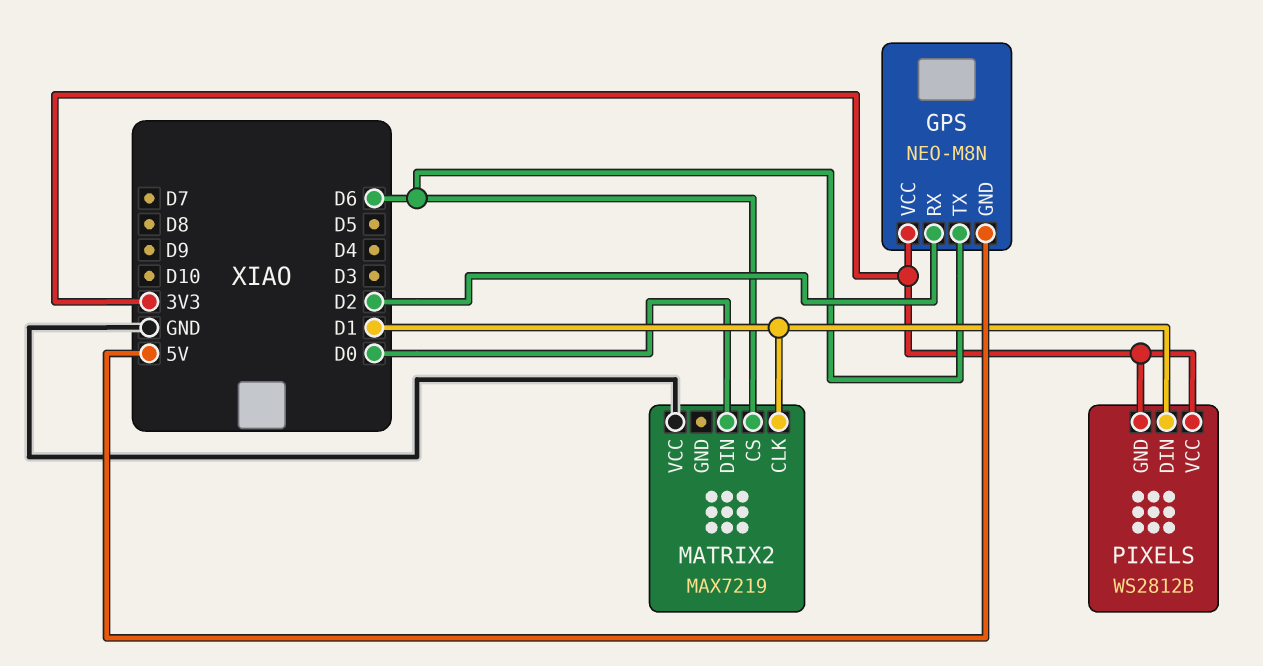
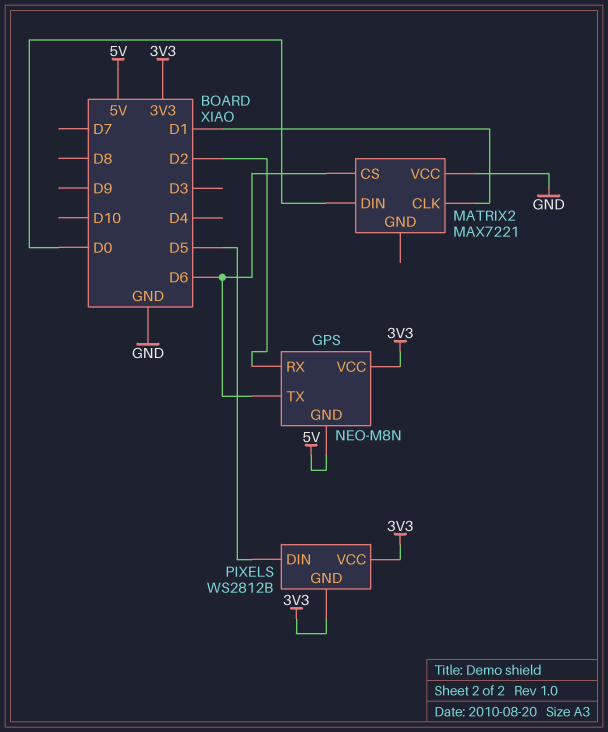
MATRIX2: MAX7219 -> MAX7221
PIXELS pin DIN: D1 -> D5

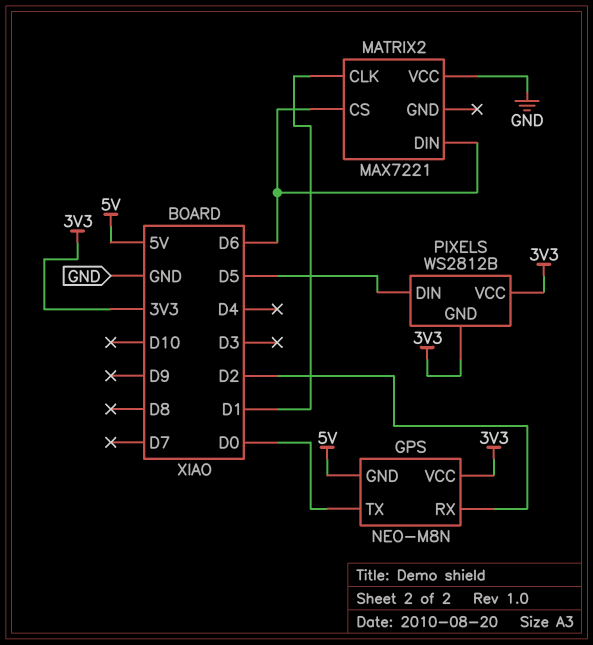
GPS pin TX: D6 -> D0
MATRIX2 pin DIN: D0 -> D6

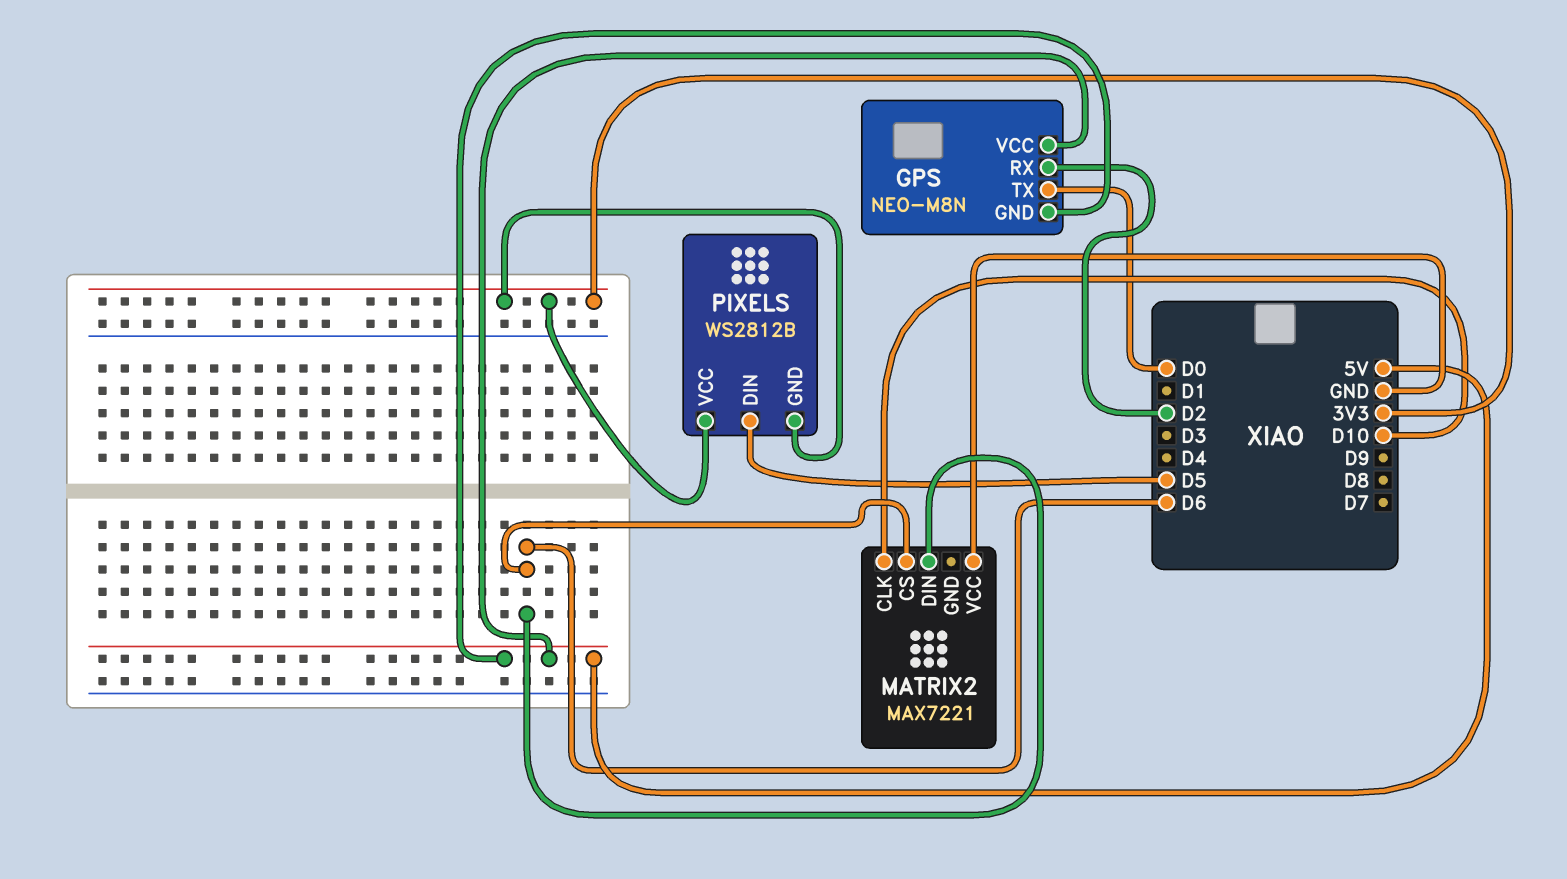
GPS pin VCC: 3V3 -> 5V
MATRIX2 pin CLK: D1 -> D10

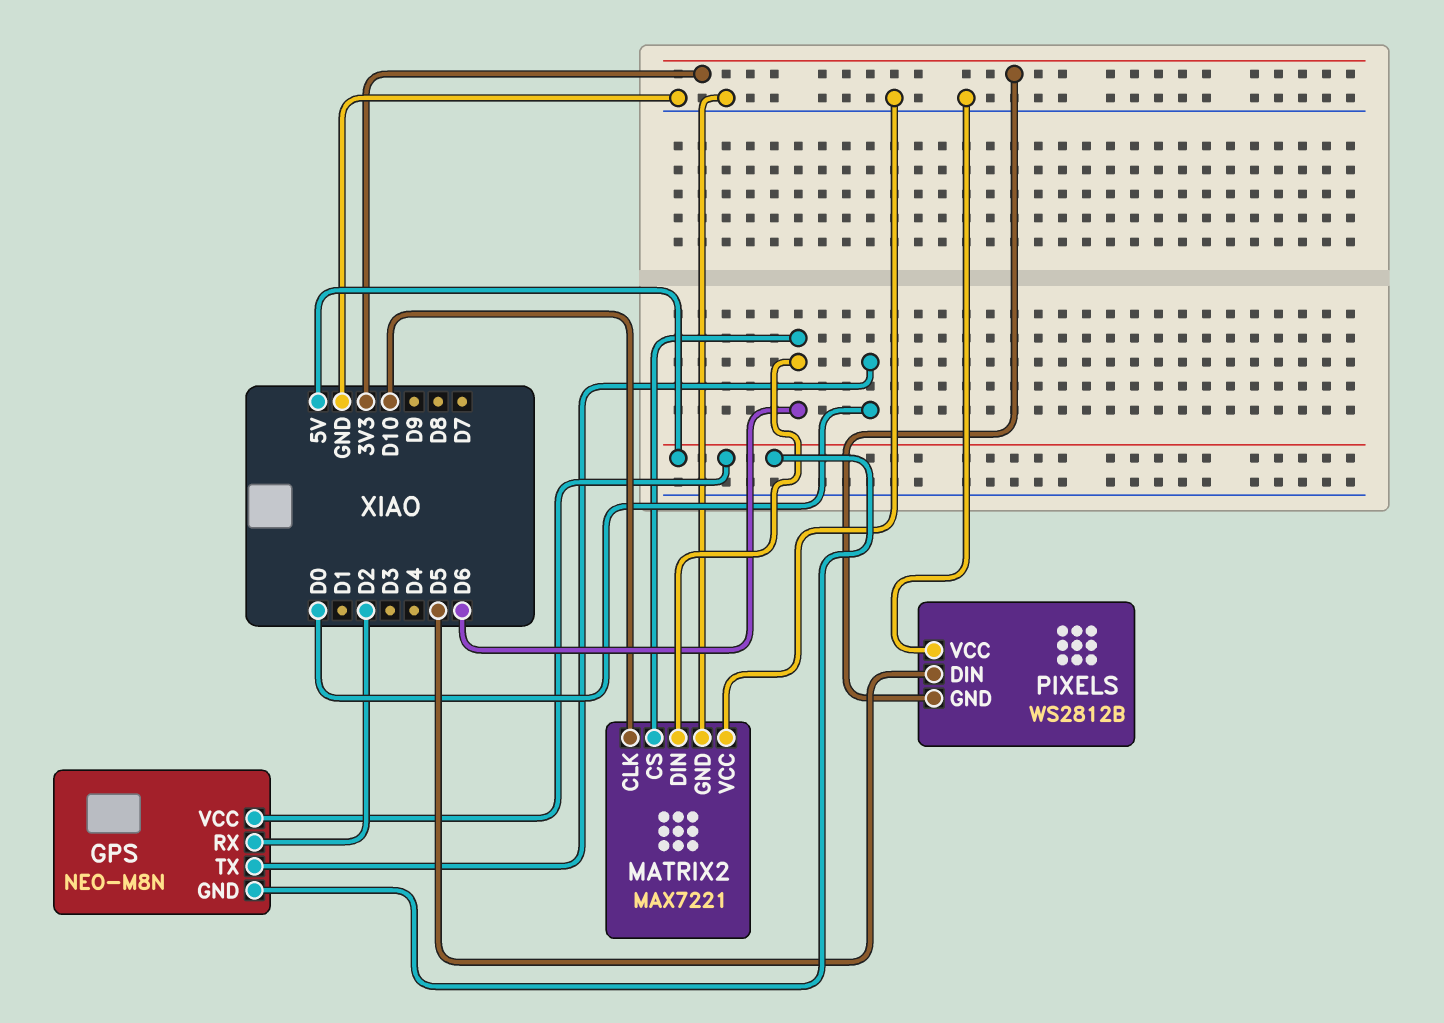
MATRIX2 pin GND: none -> GND
PIXELS pin VCC: 3V3 -> GND

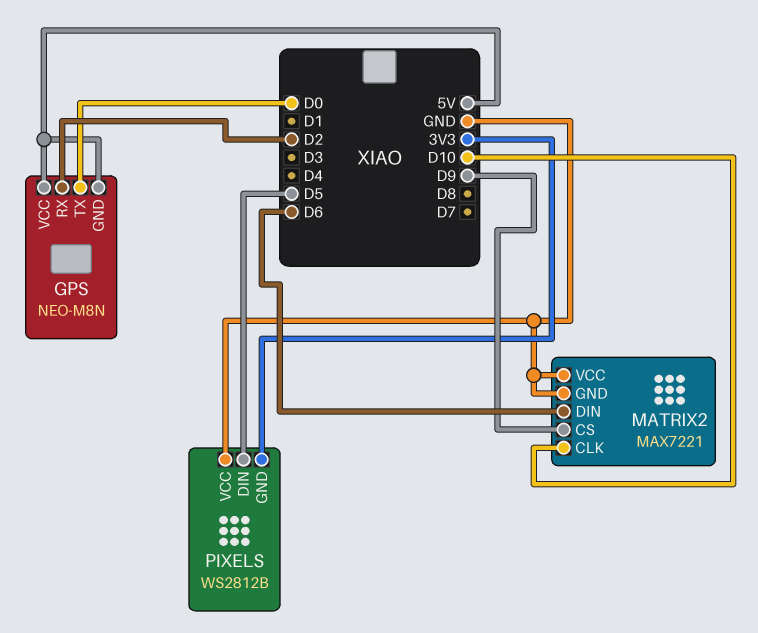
MATRIX2 pin CS: D6 -> D9

